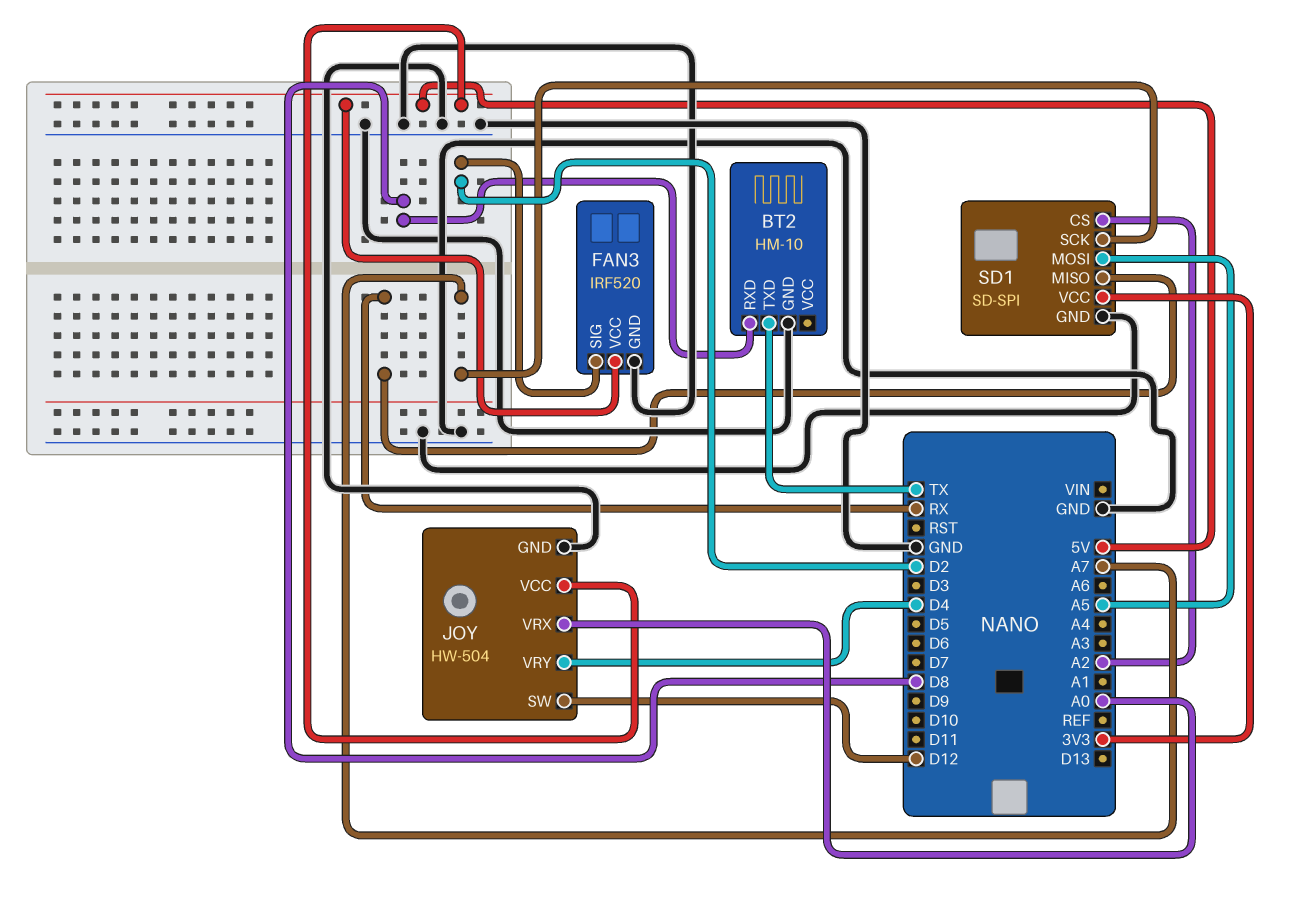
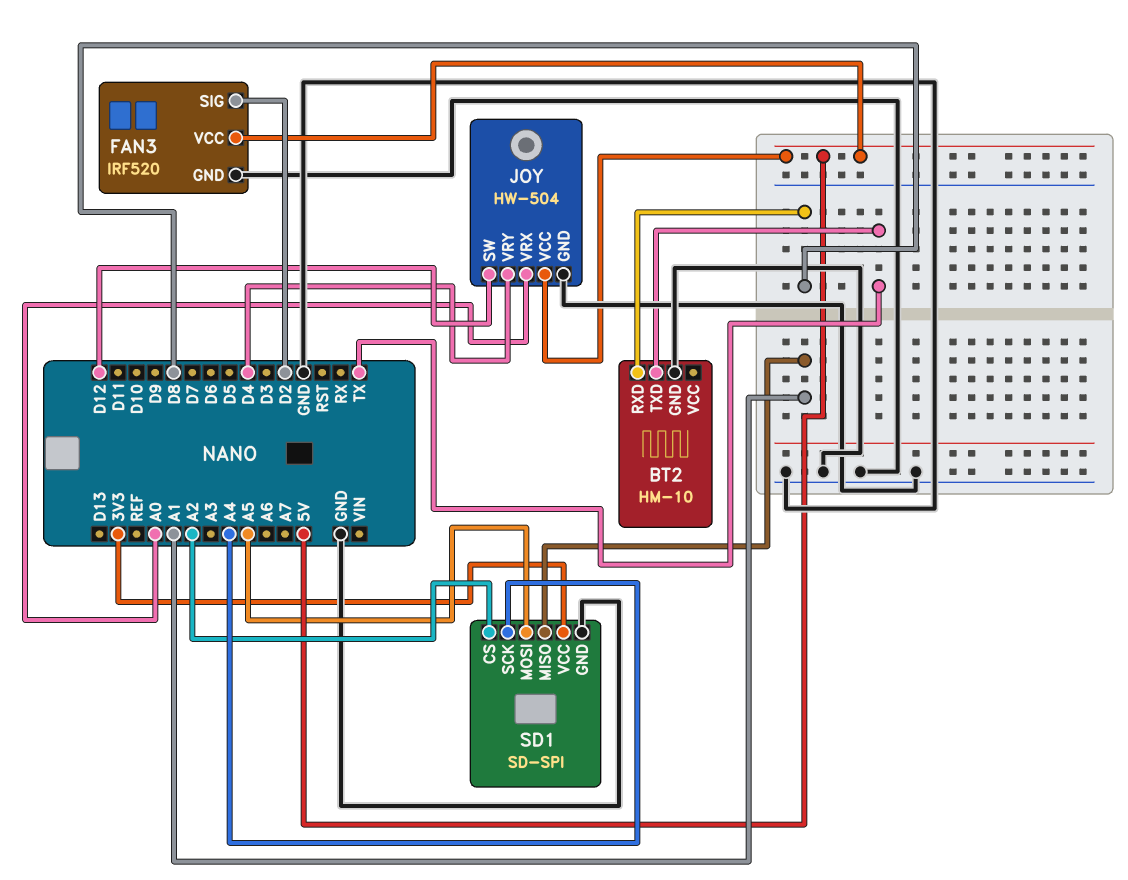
SD1 pin MISO: RX -> A1
SD1 pin SCK: A7 -> A4

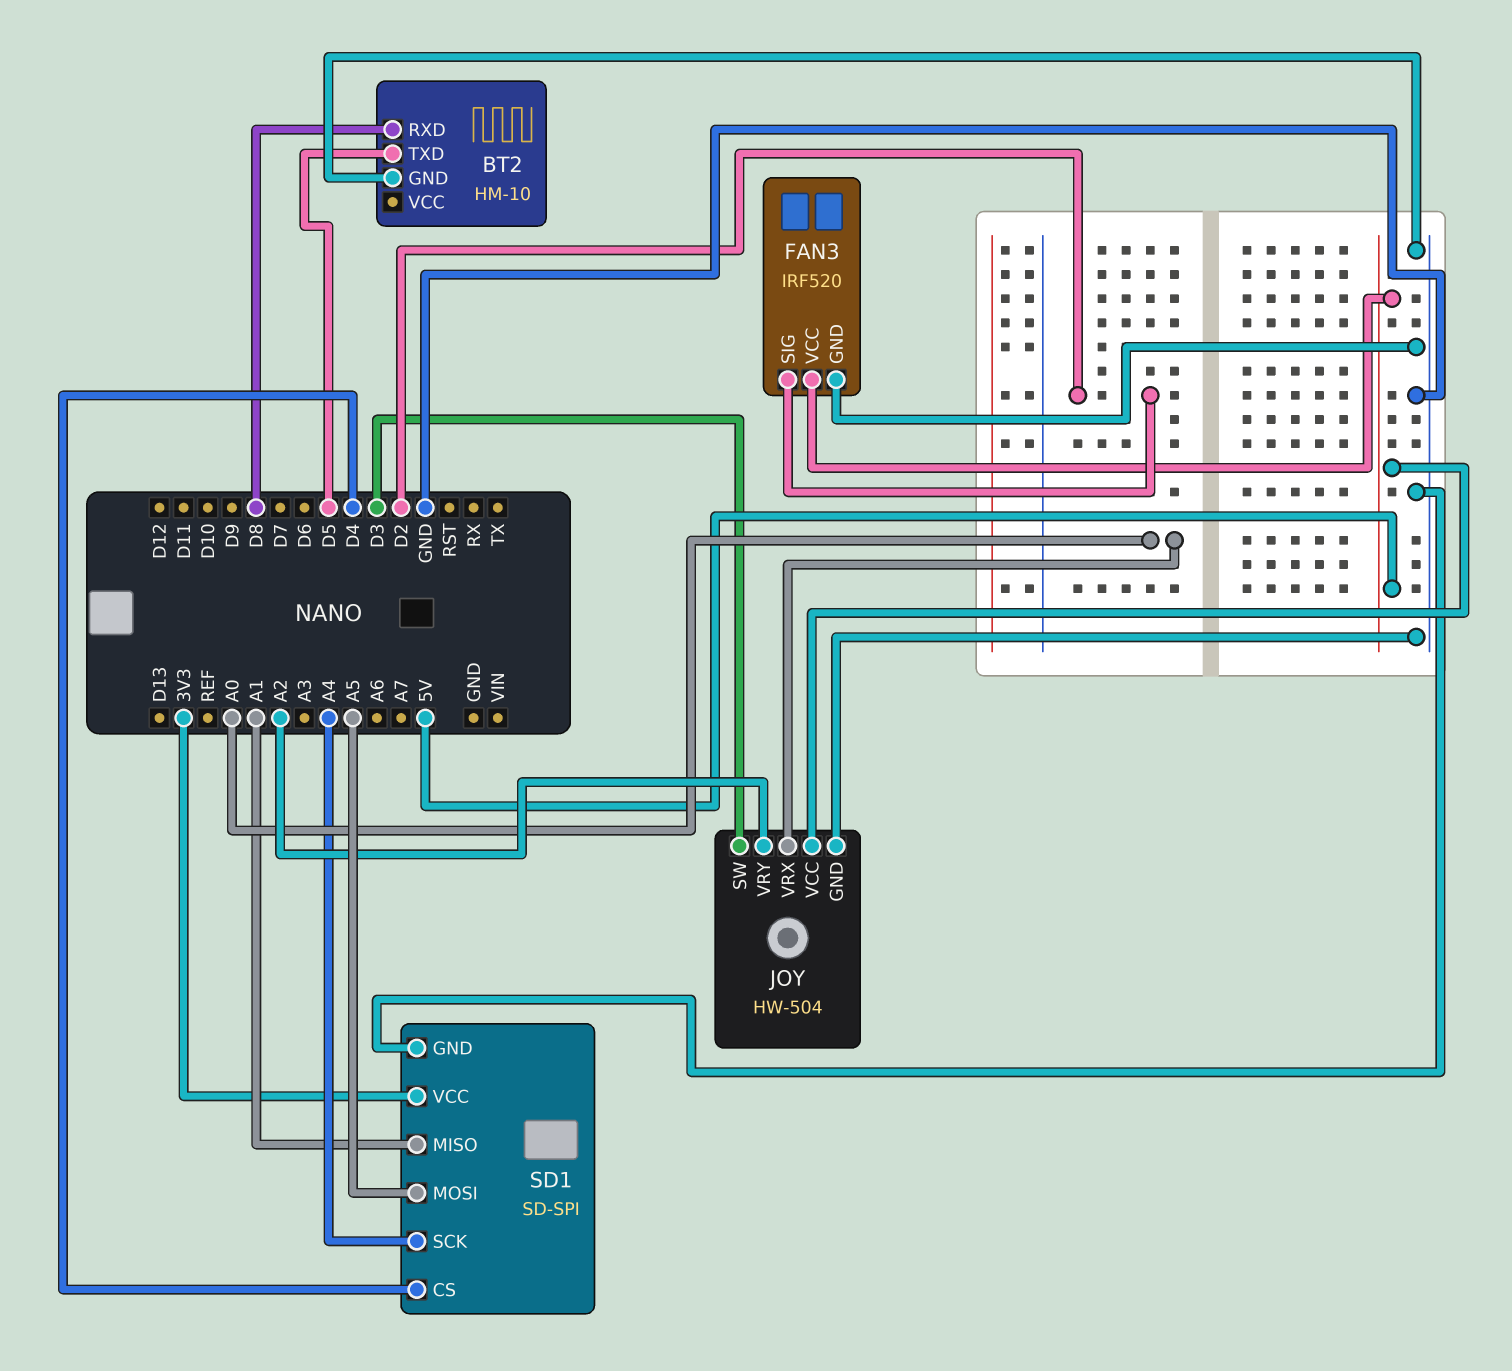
BT2 pin TXD: TX -> D5
JOY pin SW: D12 -> D3
JOY pin VRY: D4 -> A2
SD1 pin CS: A2 -> D4

